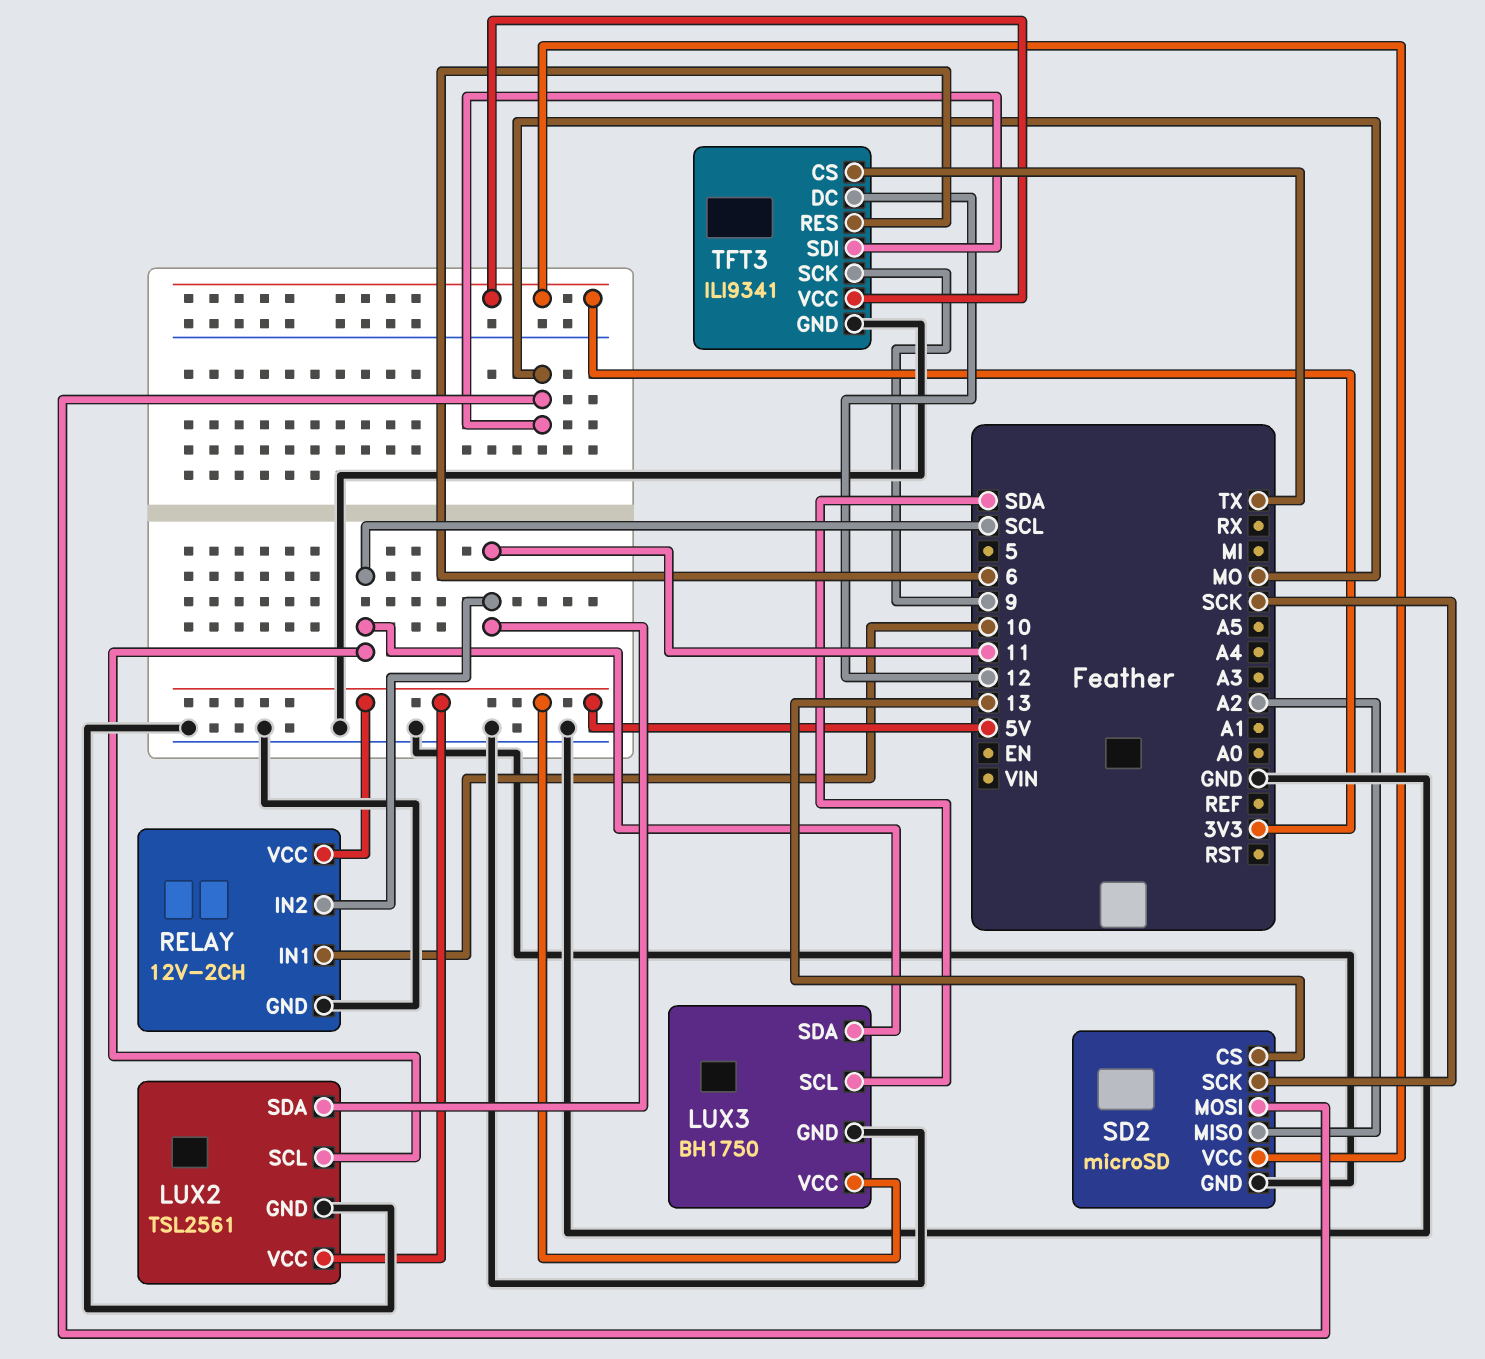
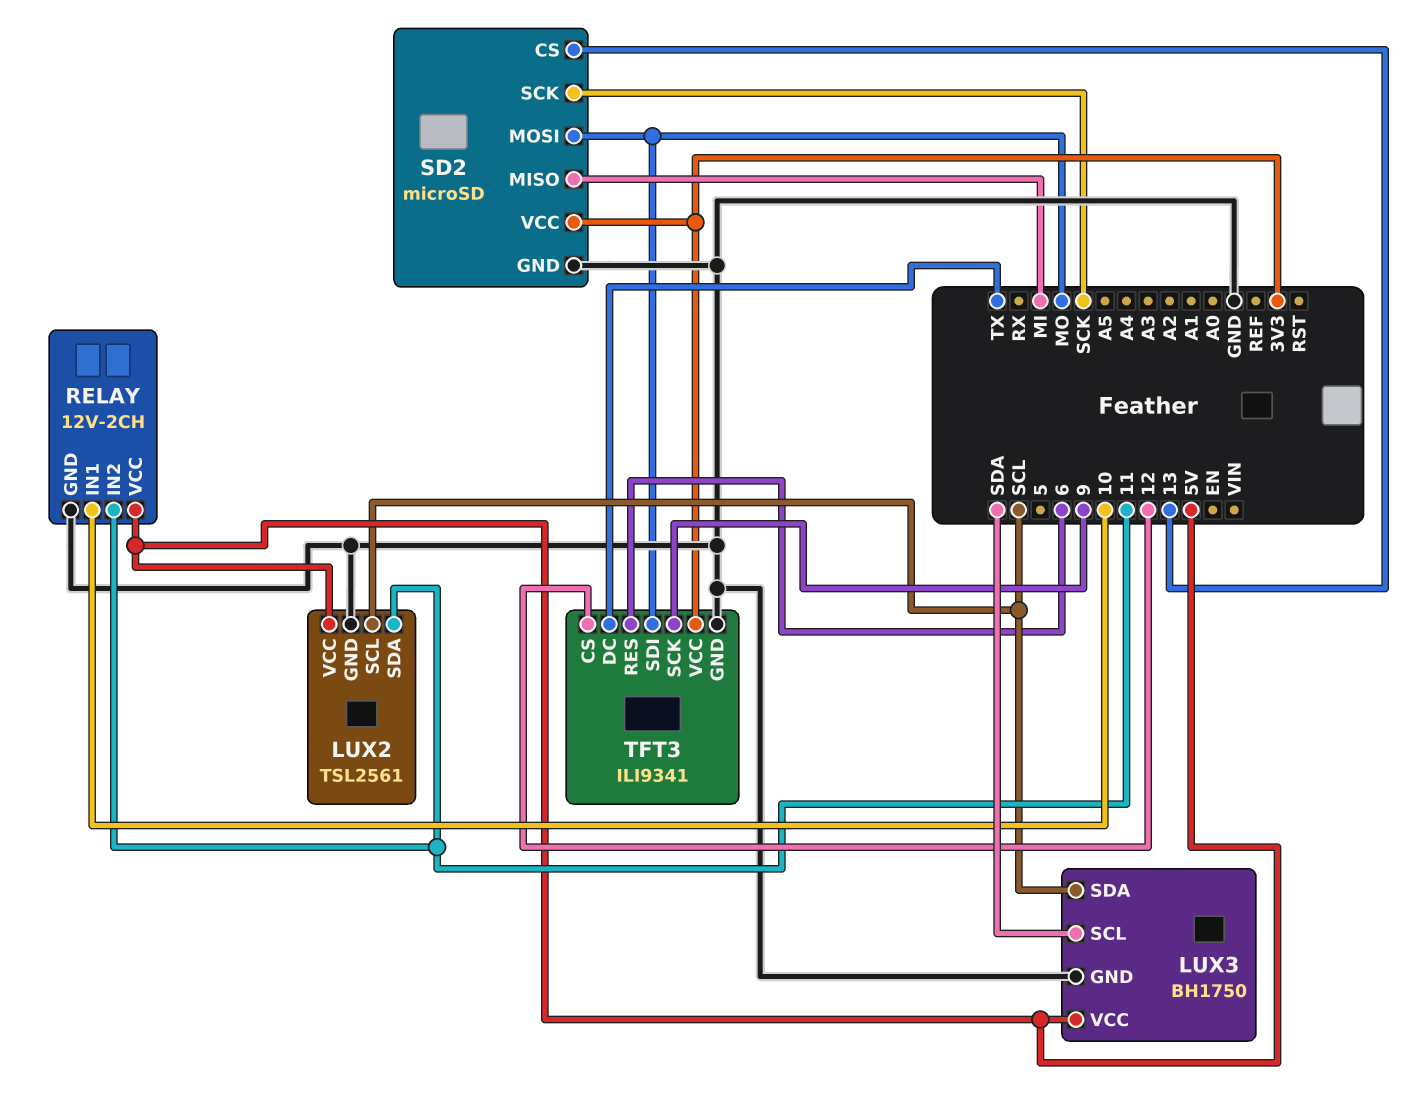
SD2 pin MISO: A2 -> MI
TFT3 pin CS: TX -> 12
TFT3 pin DC: 12 -> TX

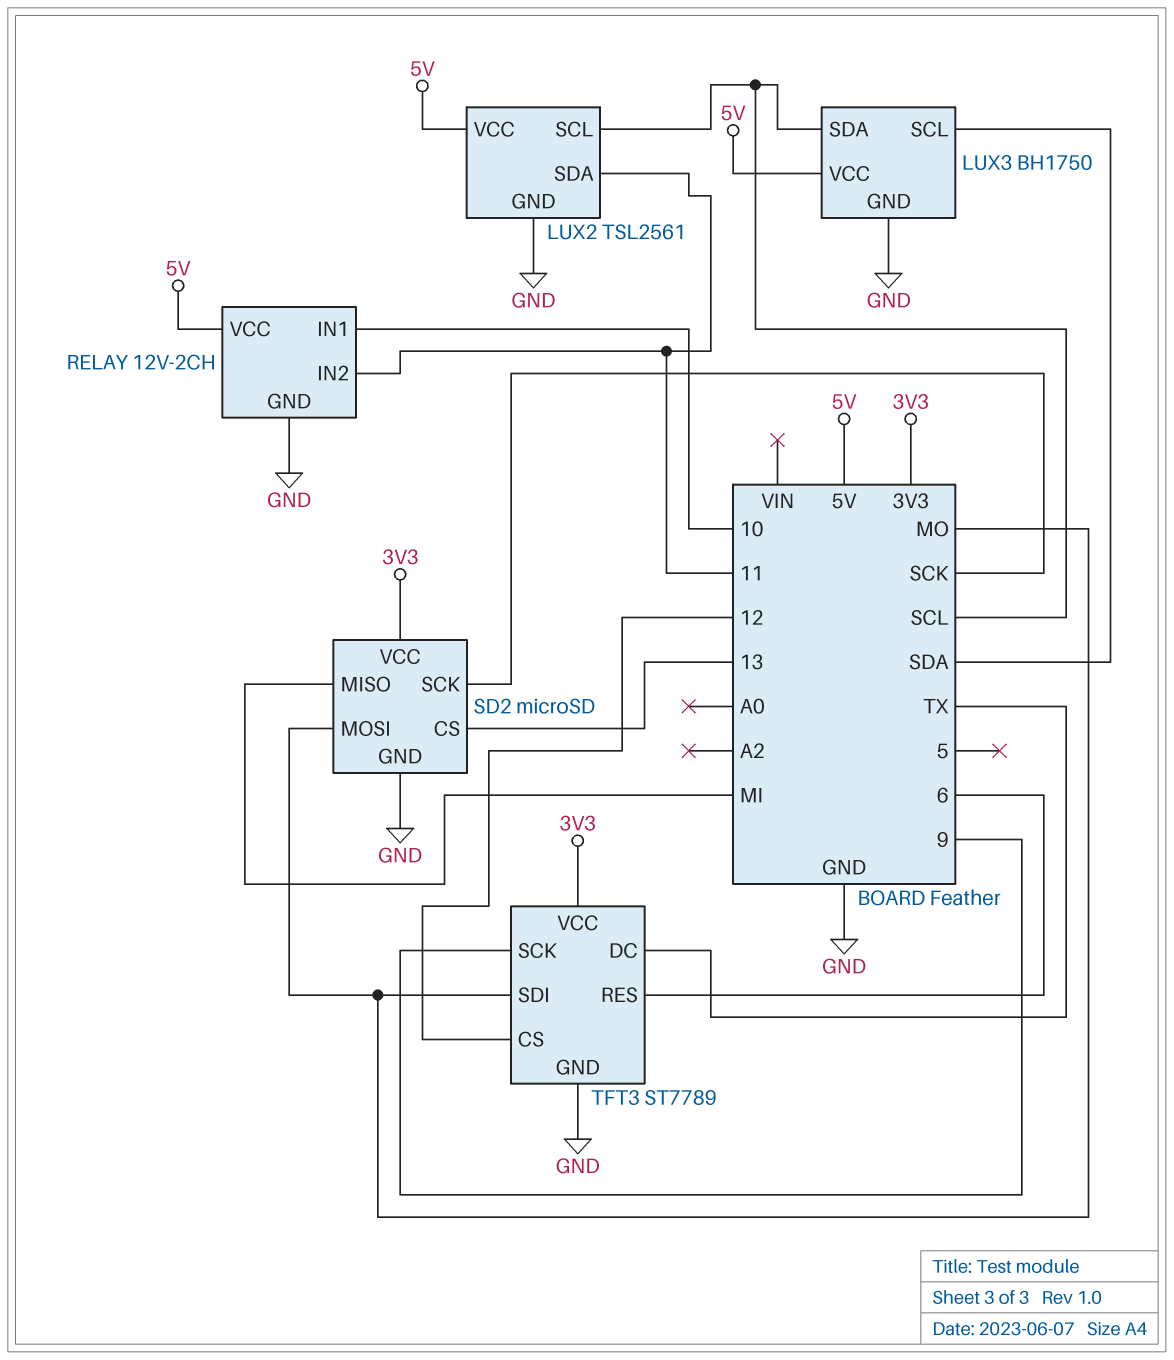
TFT3: ILI9341 -> ST7789

